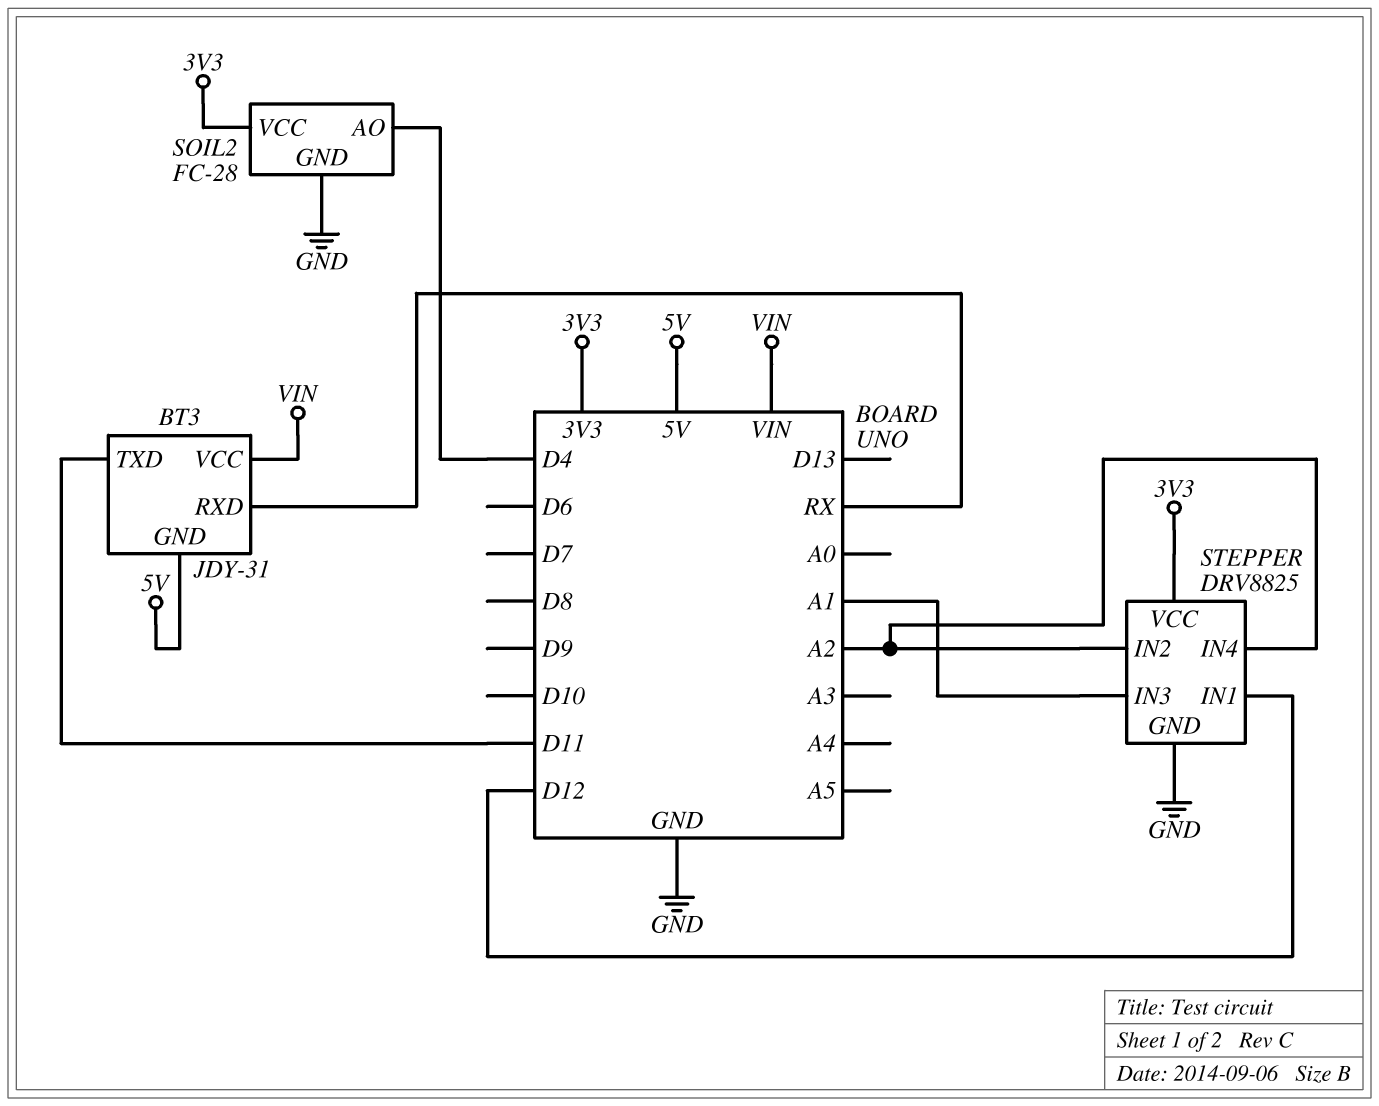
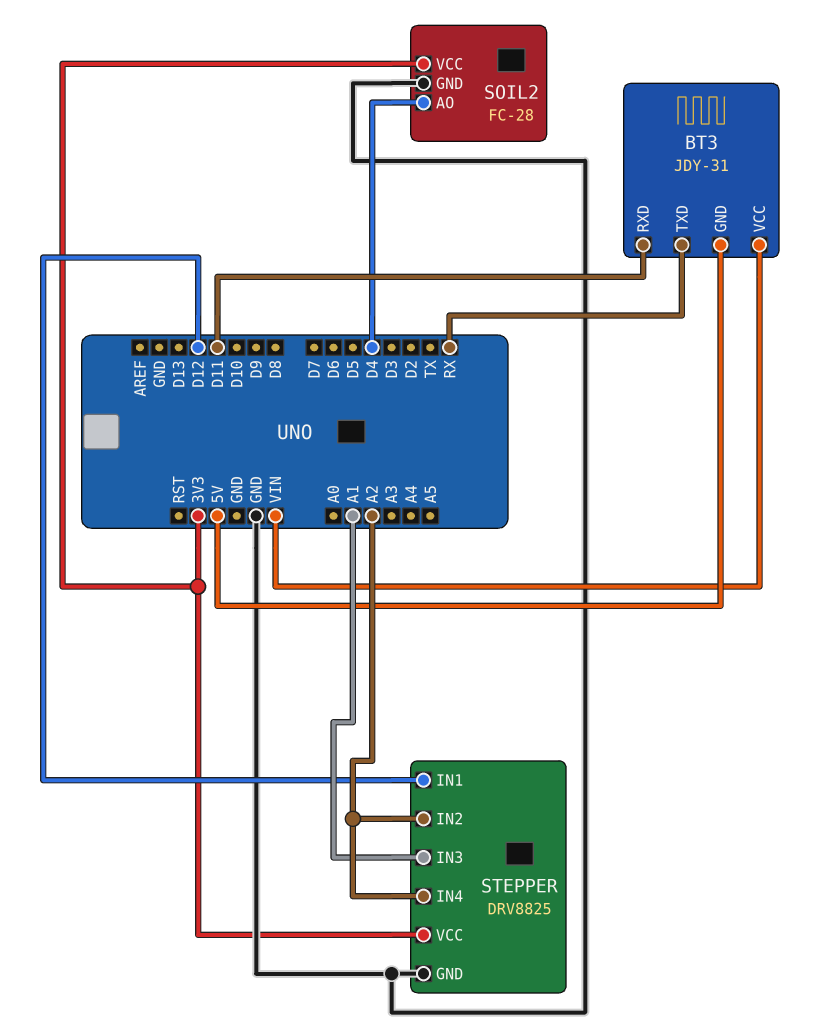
BT3 pin RXD: RX -> D11
BT3 pin TXD: D11 -> RX

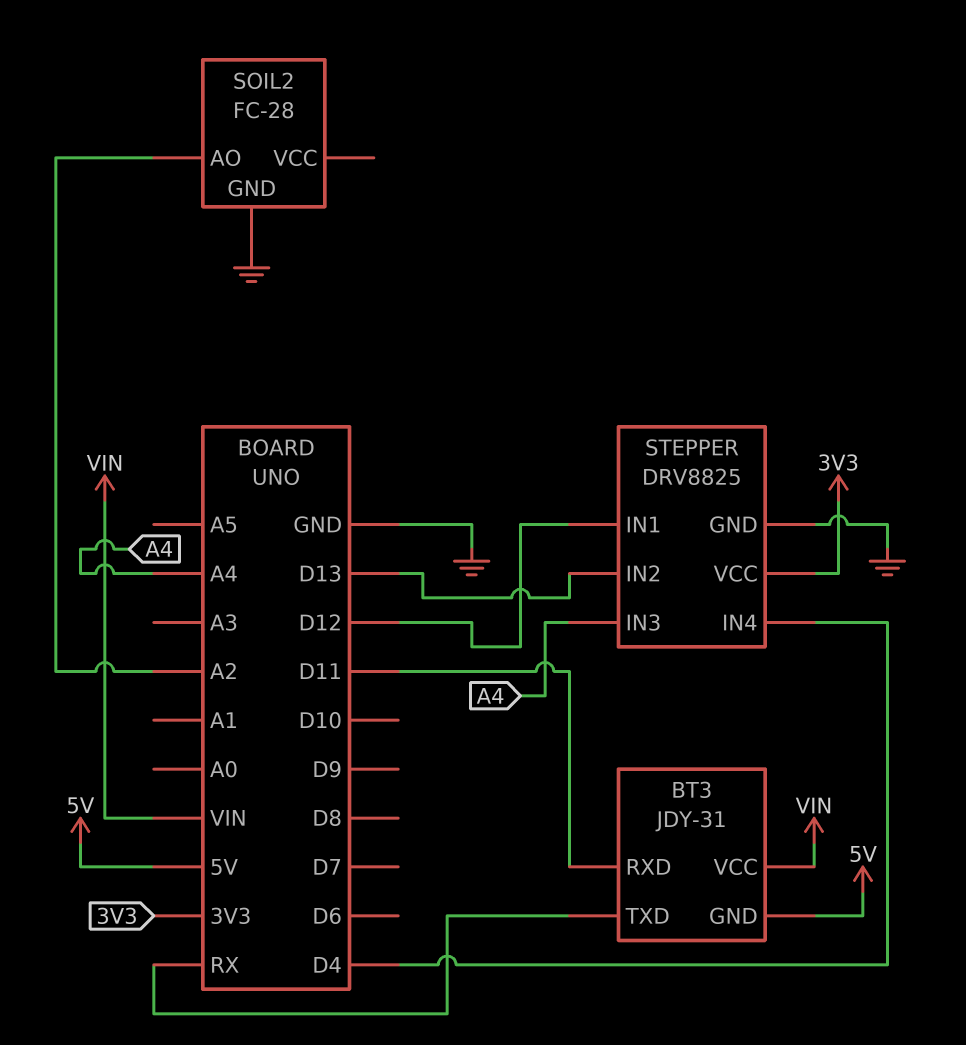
SOIL2 pin AO: D4 -> A2
SOIL2 pin VCC: 3V3 -> none
STEPPER pin IN2: A2 -> D13
STEPPER pin IN3: A1 -> A4
STEPPER pin IN4: A2 -> D4

